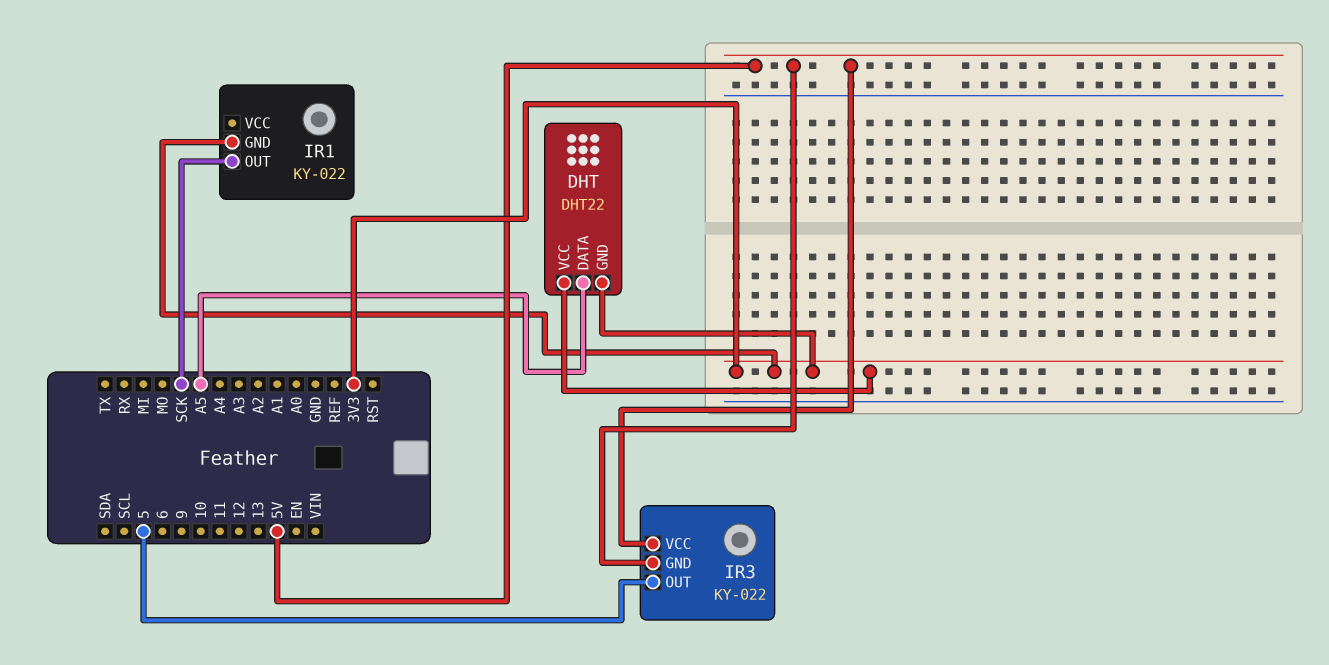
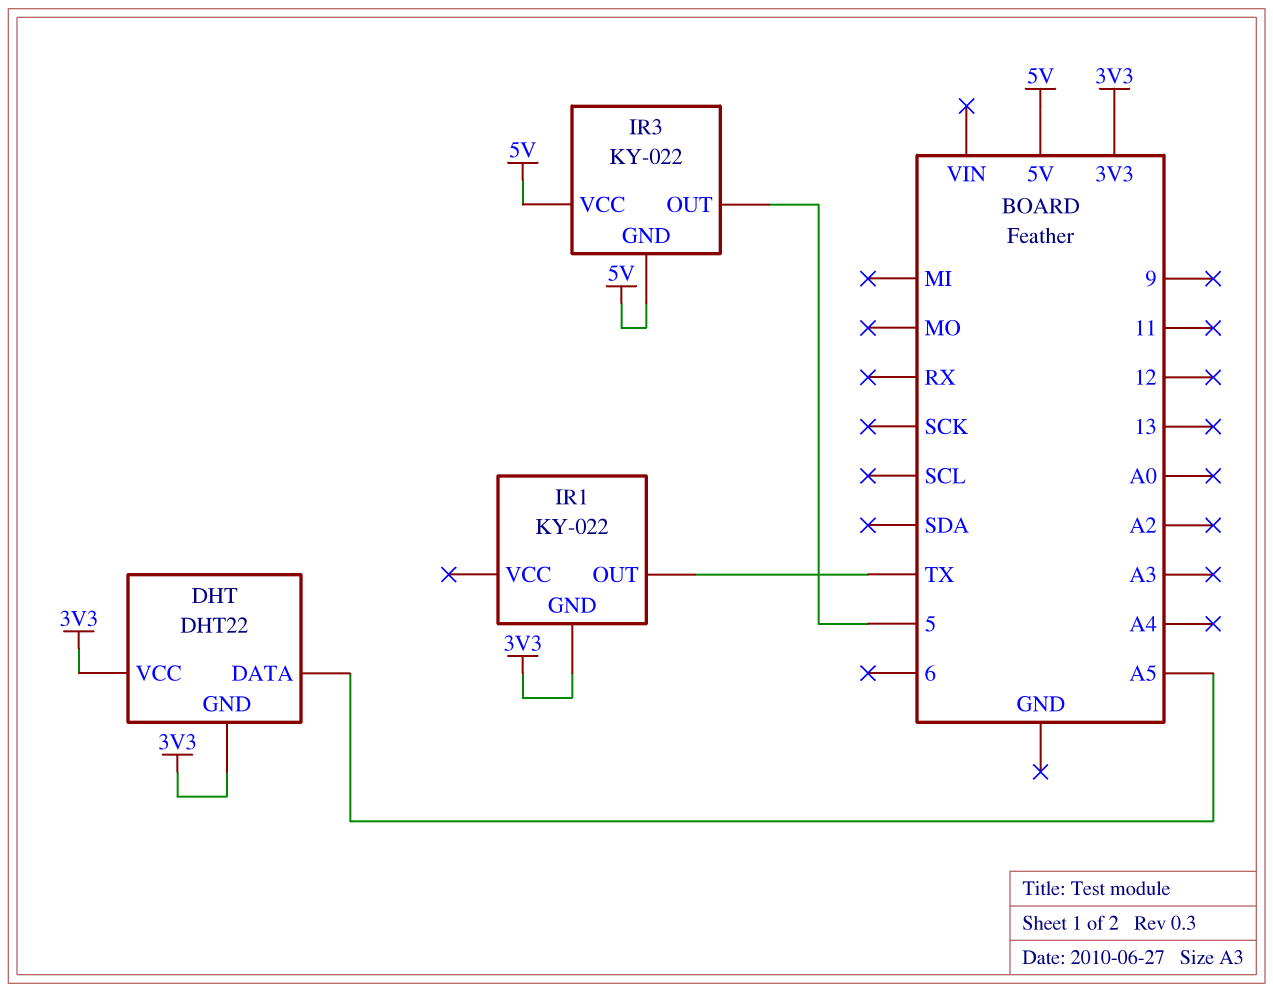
IR1 pin OUT: SCK -> TX

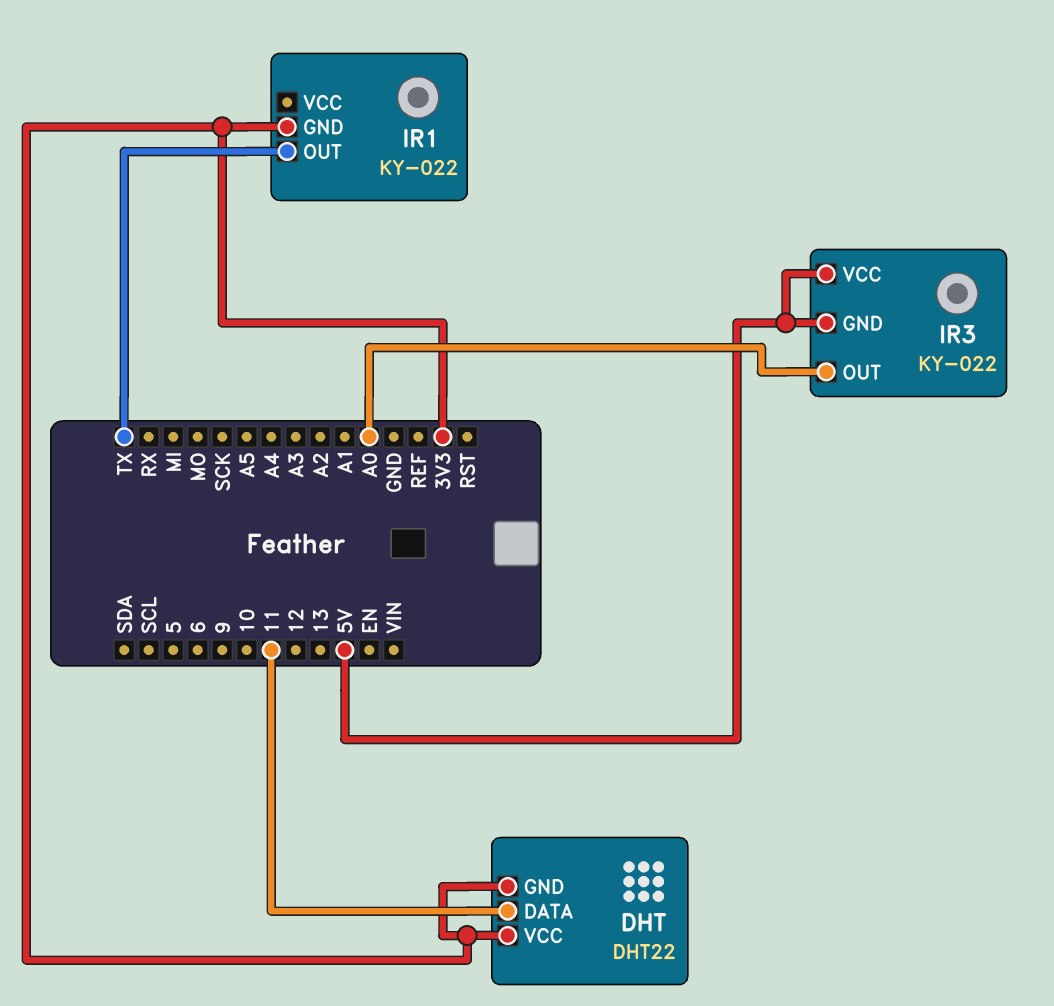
DHT pin DATA: A5 -> 11
IR3 pin OUT: 5 -> A0

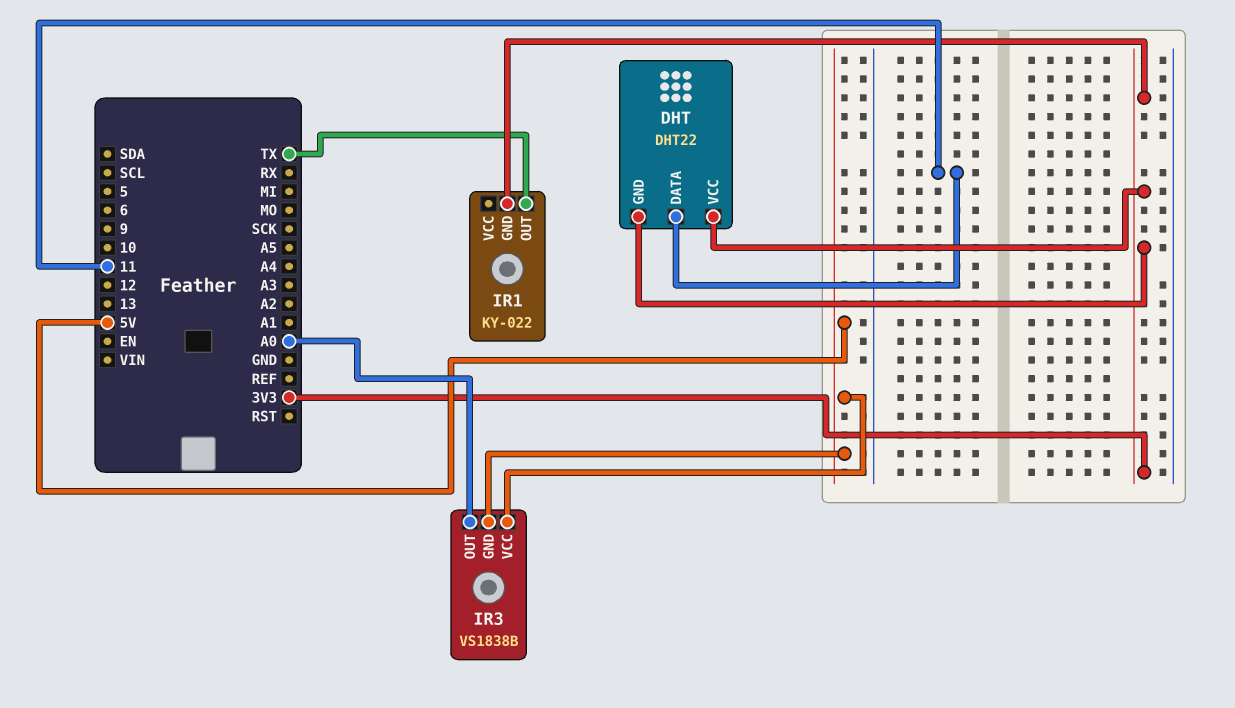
IR3: KY-022 -> VS1838B

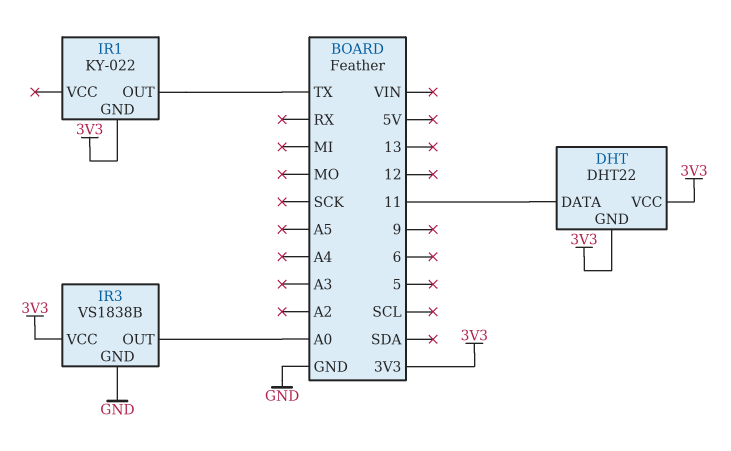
IR3 pin GND: 5V -> GND
IR3 pin VCC: 5V -> 3V3

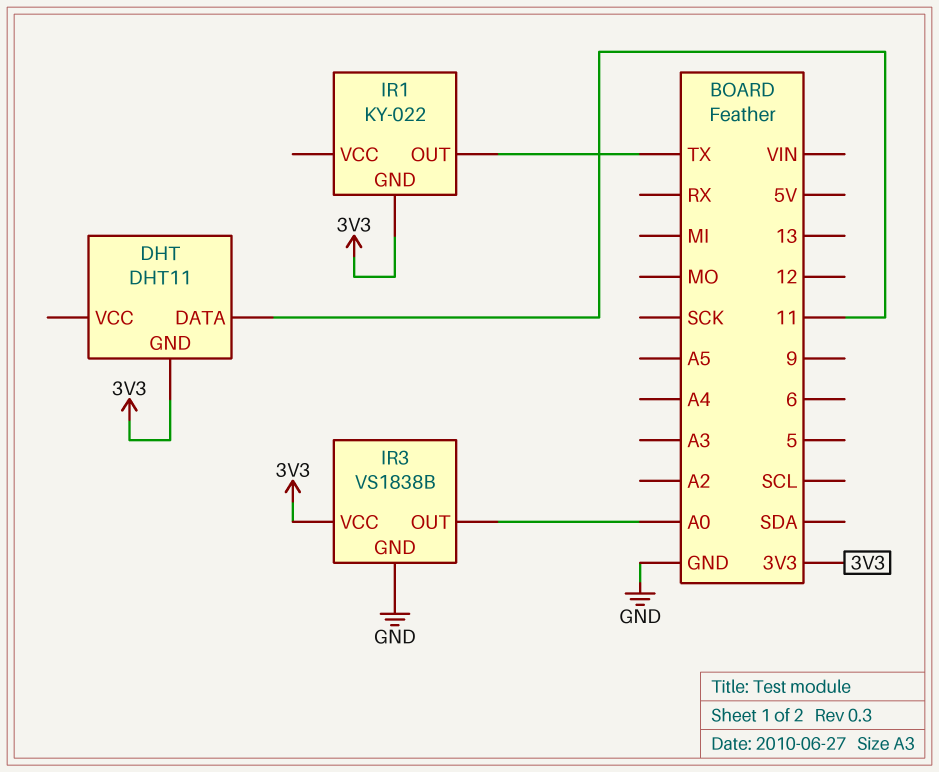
DHT: DHT22 -> DHT11
DHT pin VCC: 3V3 -> none

